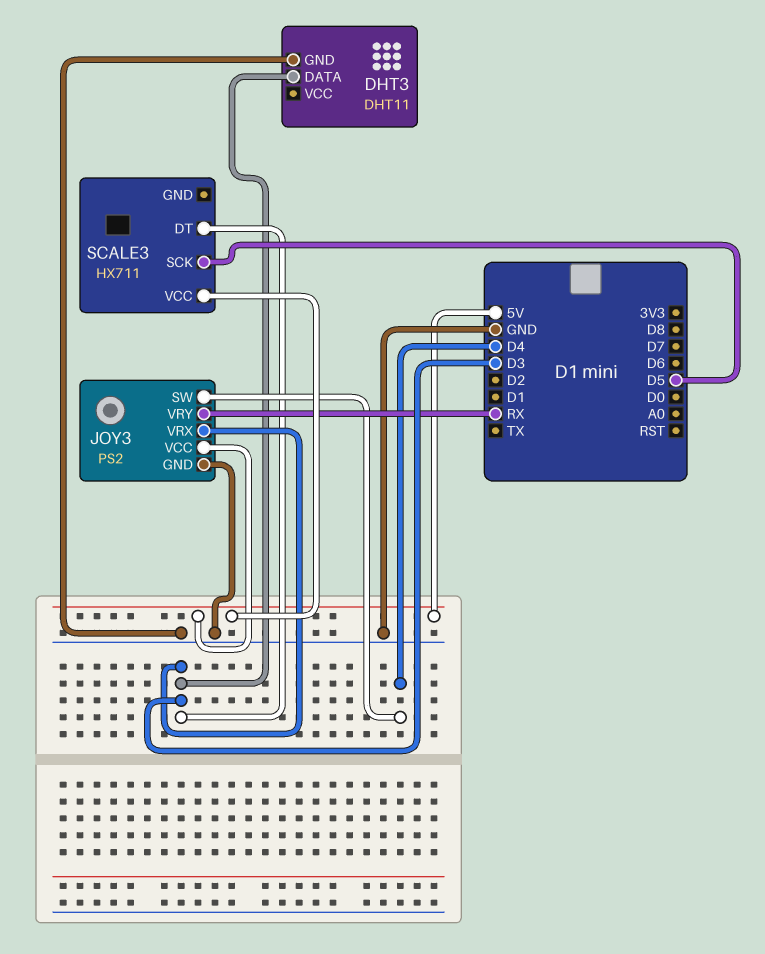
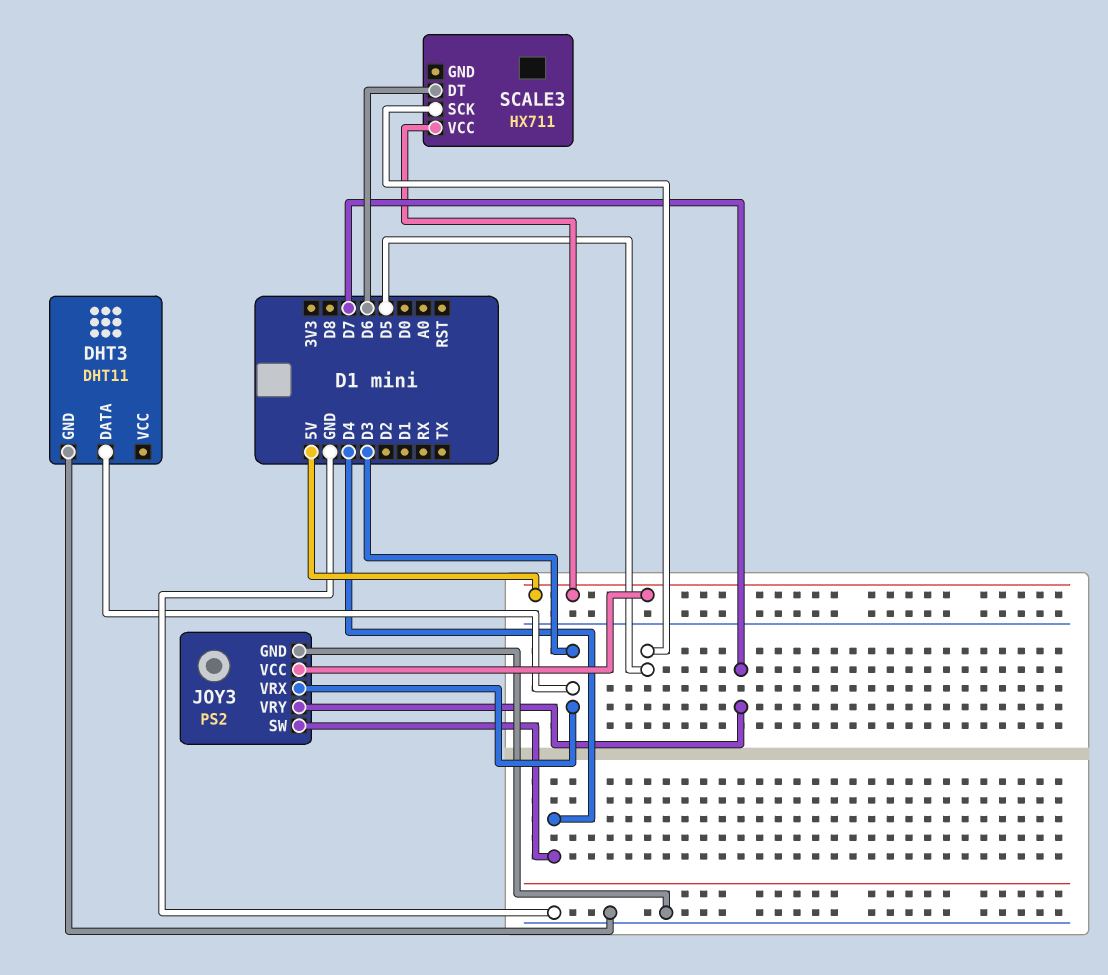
JOY3 pin VRY: RX -> D7
SCALE3 pin DT: D3 -> D6

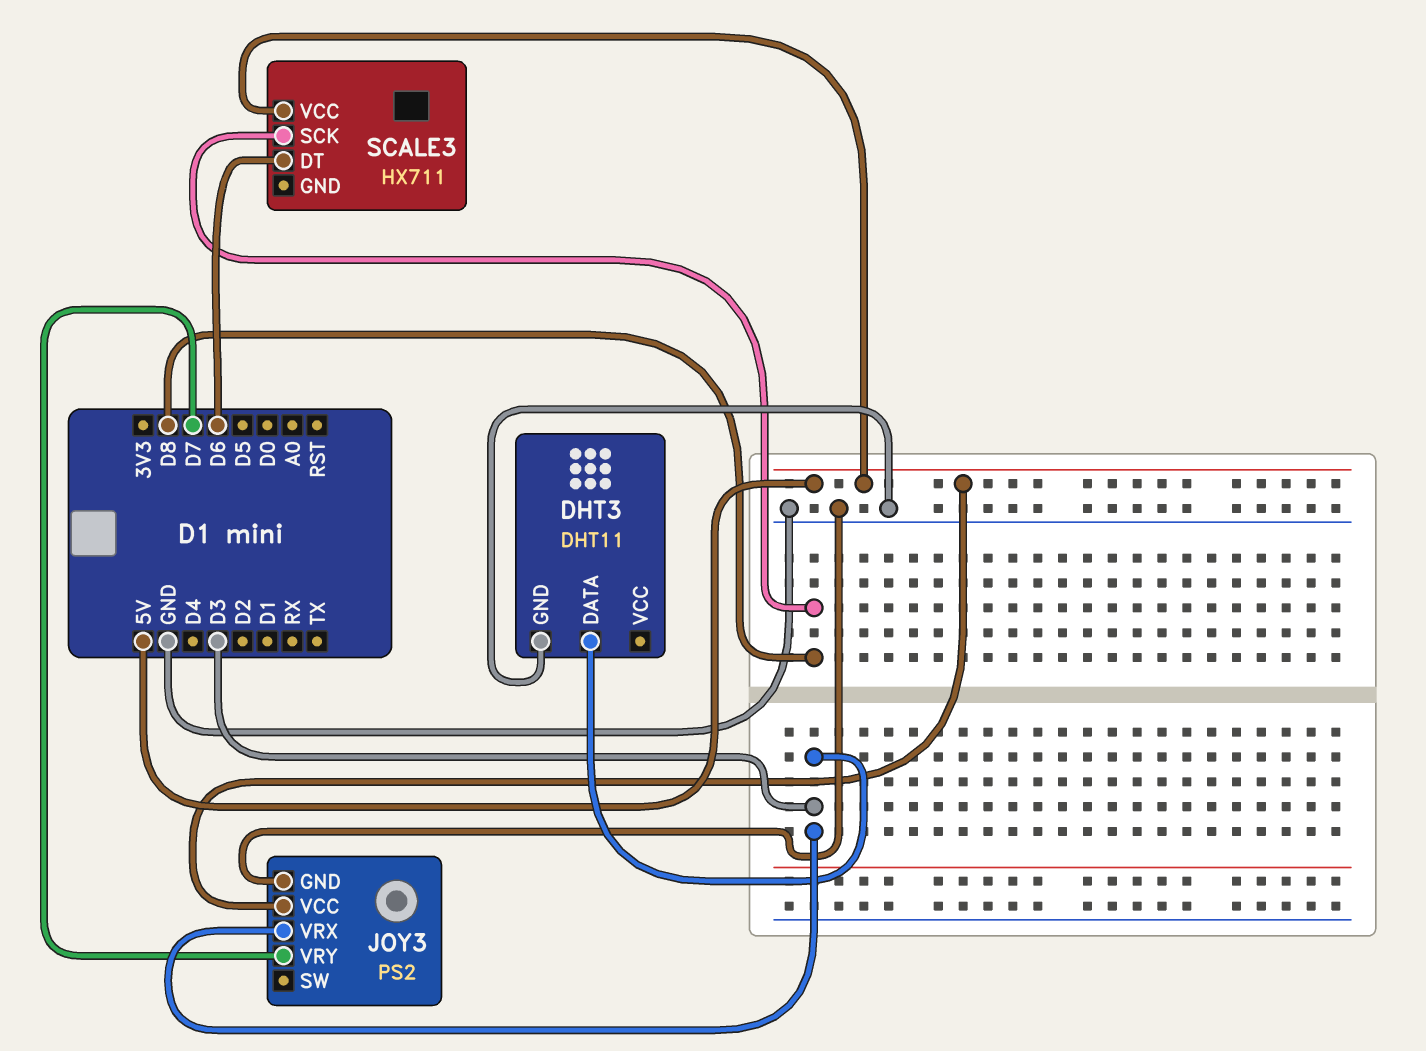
JOY3 pin SW: D4 -> none
SCALE3 pin SCK: D5 -> D8

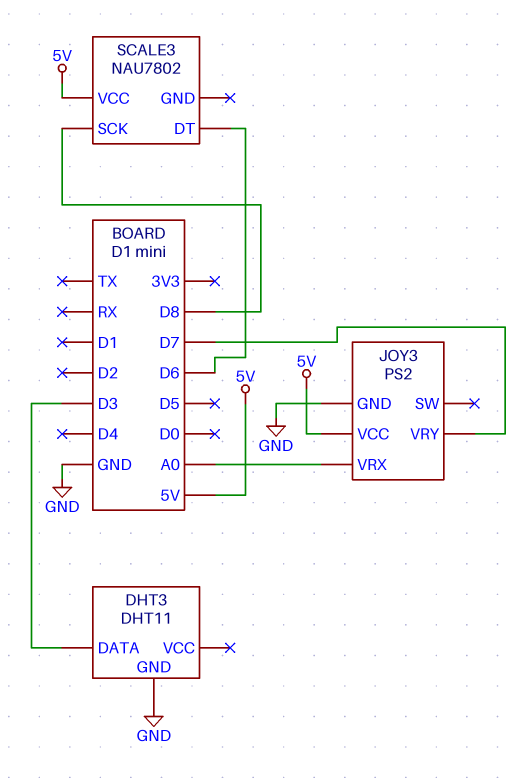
JOY3 pin VRX: D3 -> A0
SCALE3: HX711 -> NAU7802

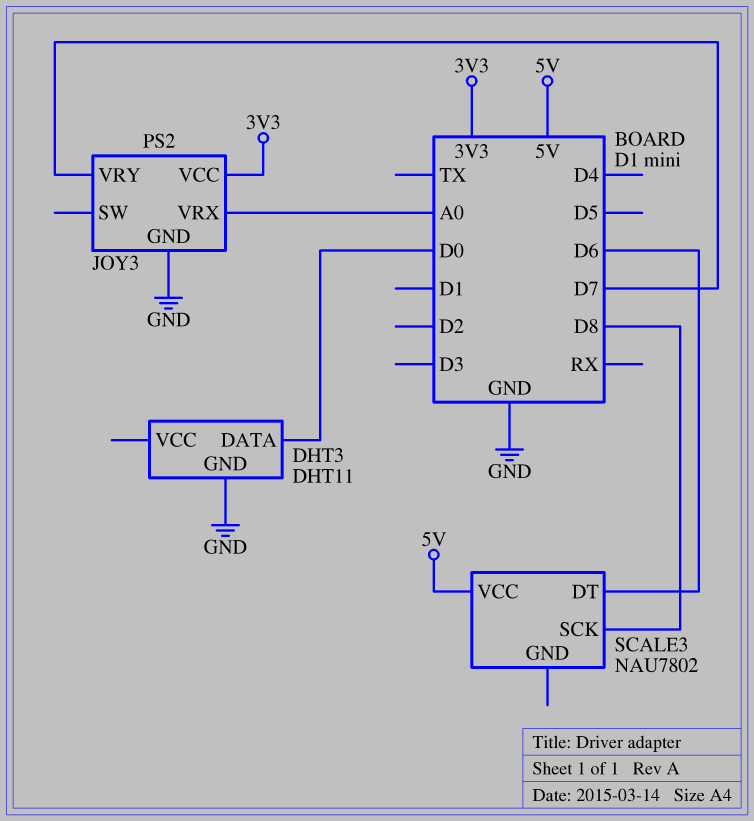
DHT3 pin DATA: D3 -> D0
JOY3 pin VCC: 5V -> 3V3

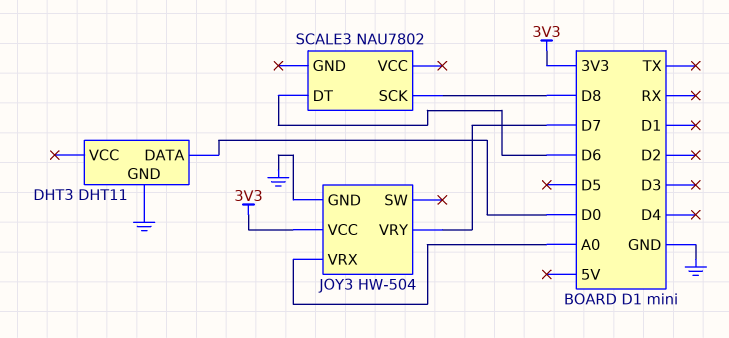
JOY3: PS2 -> HW-504
SCALE3 pin VCC: 5V -> none

